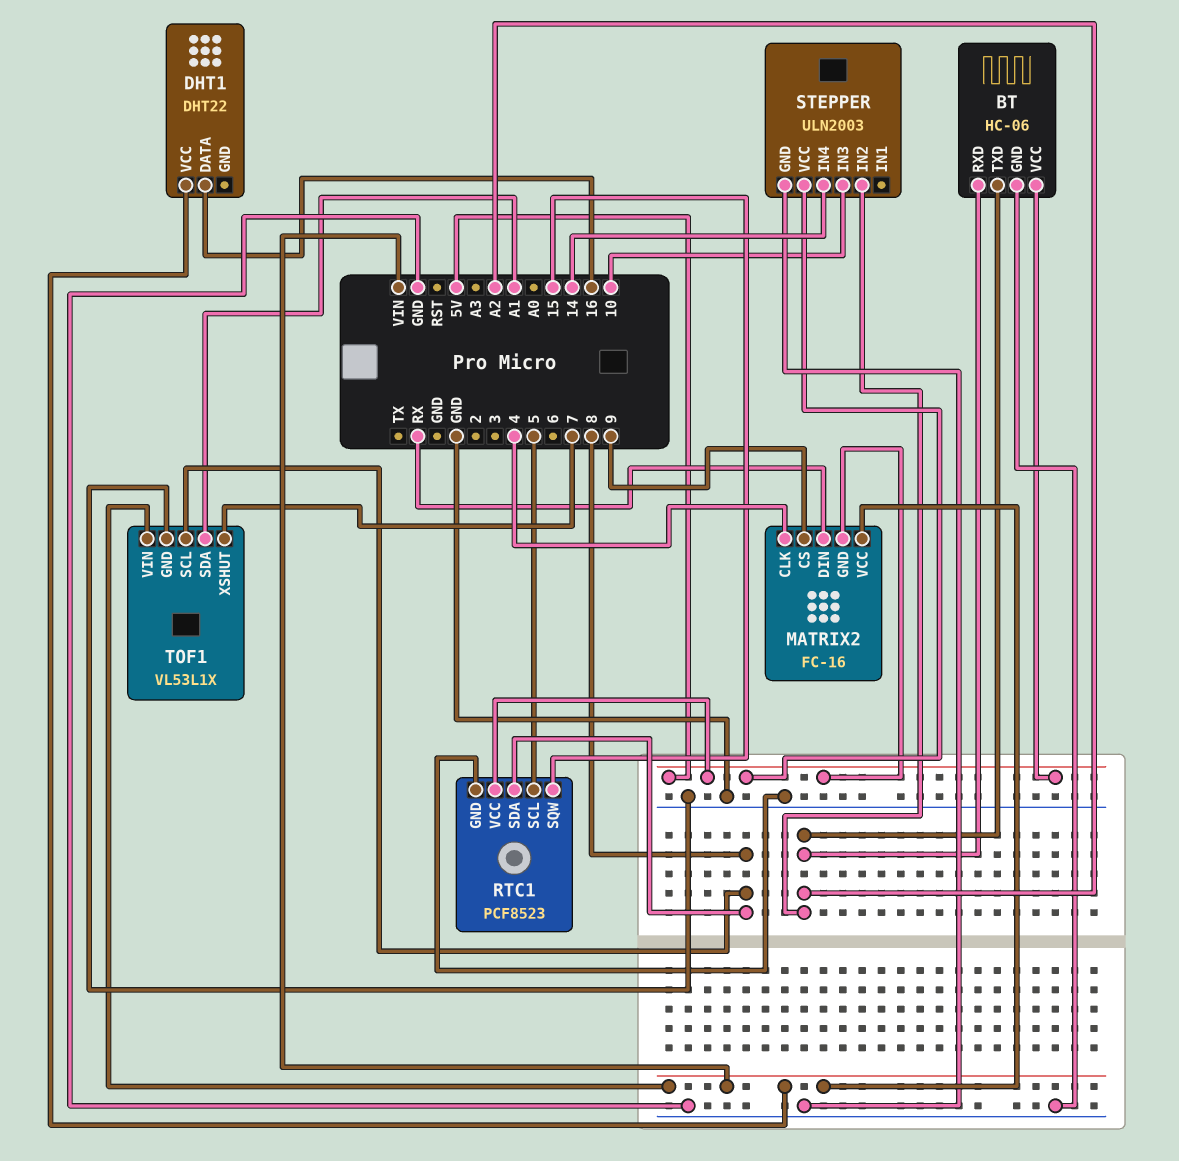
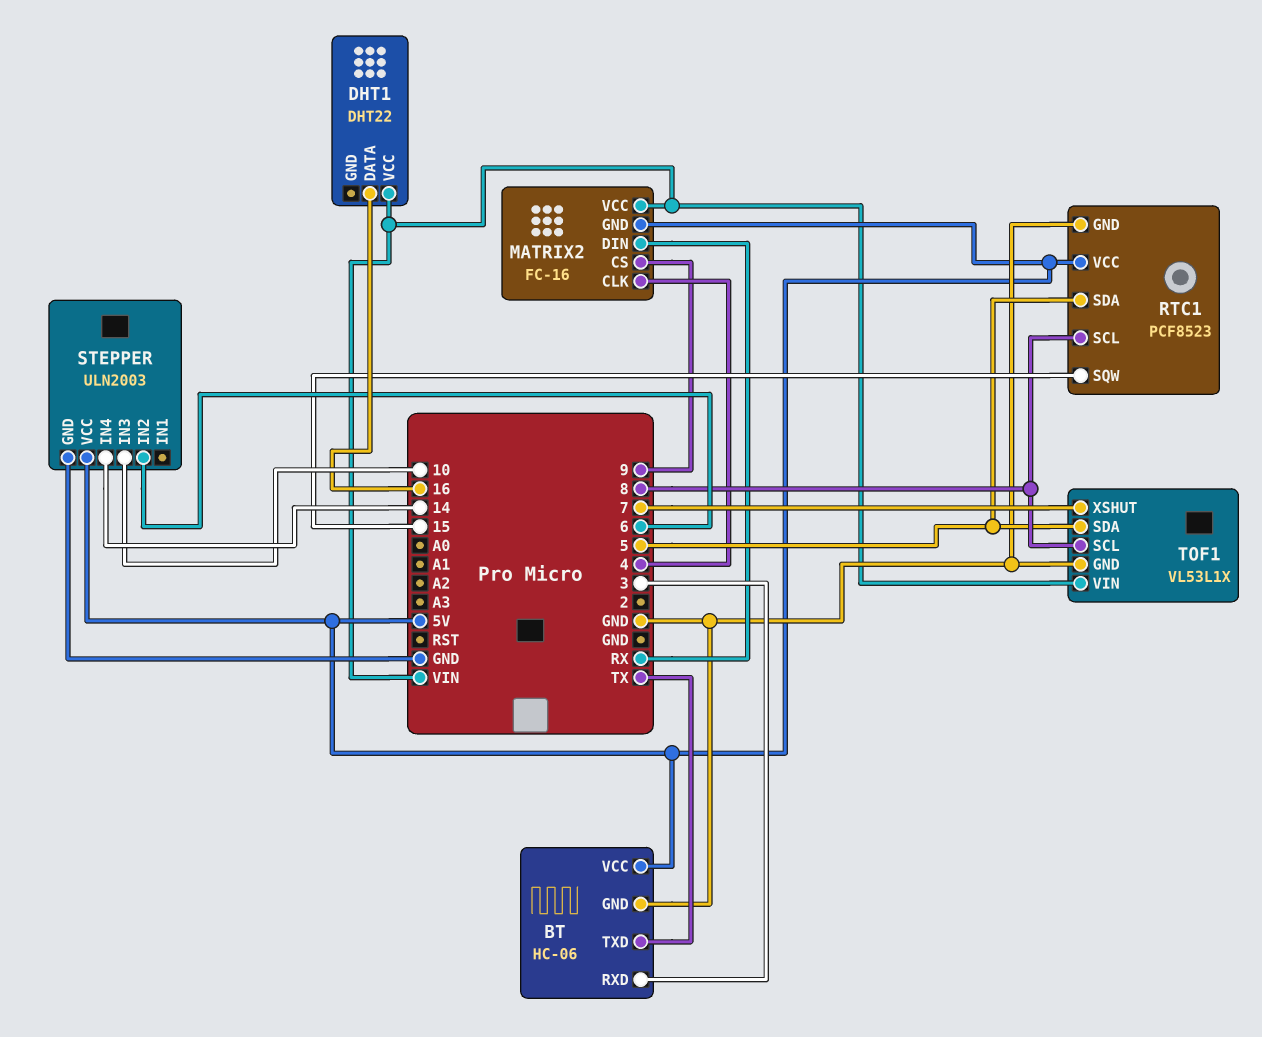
BT pin RXD: A2 -> 3
BT pin TXD: A2 -> TX
RTC1 pin SCL: 5 -> 8
RTC1 pin SDA: 8 -> 5
STEPPER pin IN2: A2 -> 6
TOF1 pin SDA: A1 -> 5

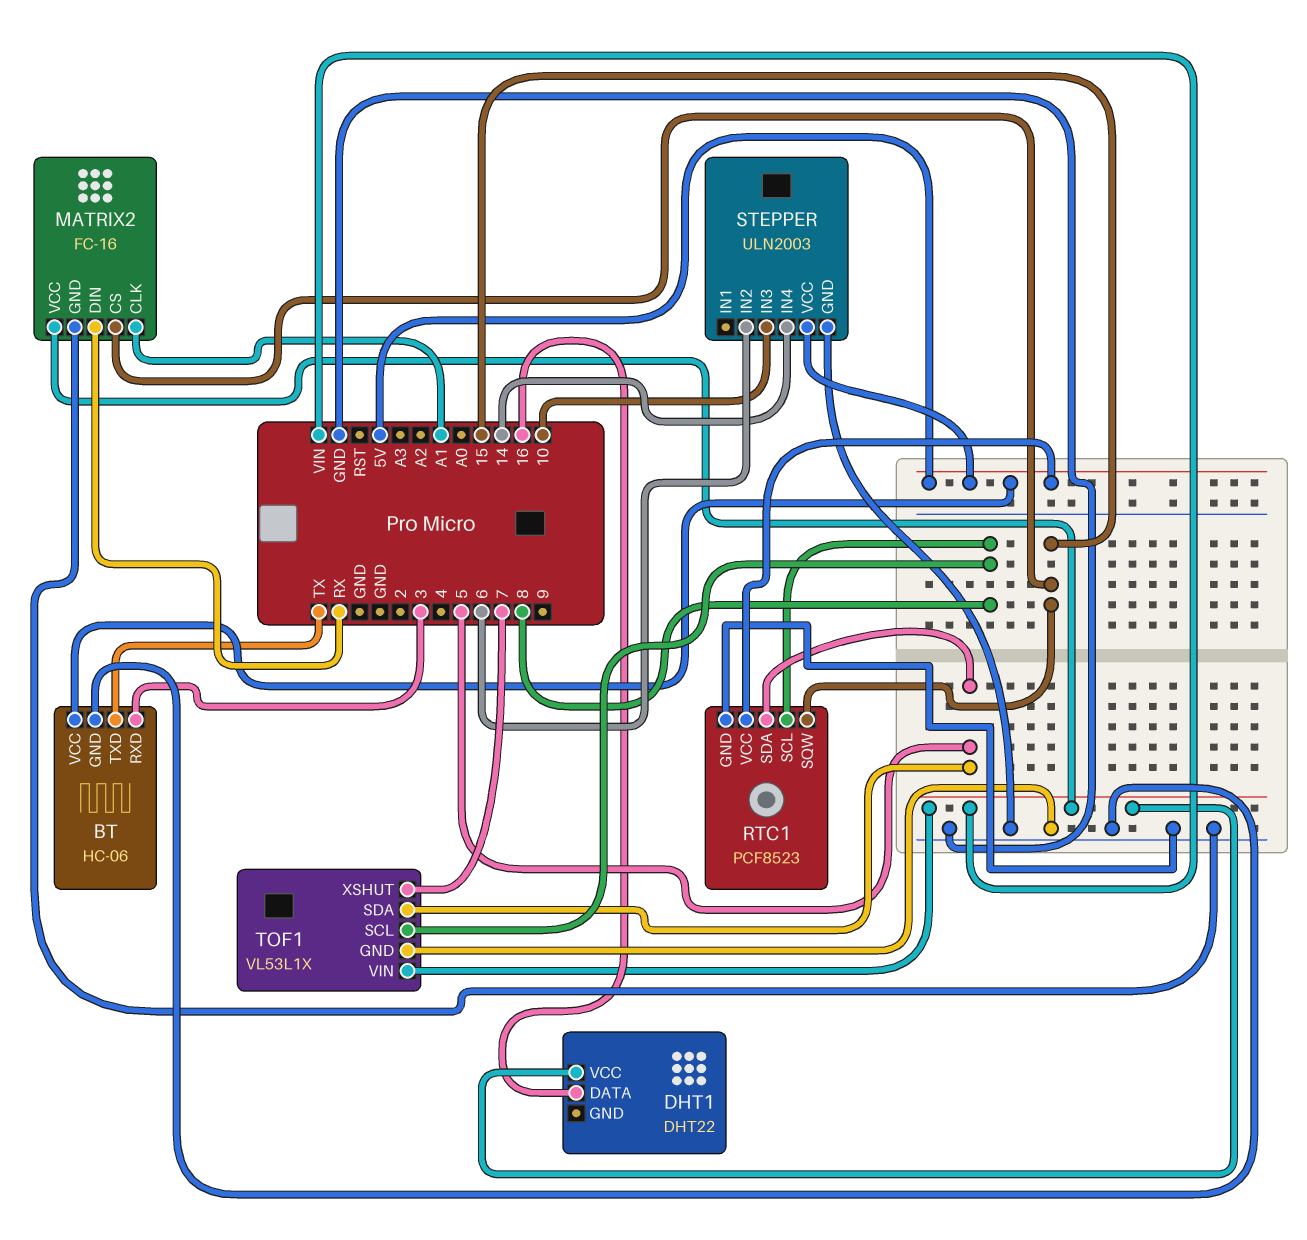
MATRIX2 pin CLK: 4 -> A1
MATRIX2 pin CS: 9 -> 15
MATRIX2 pin GND: 5V -> GND

